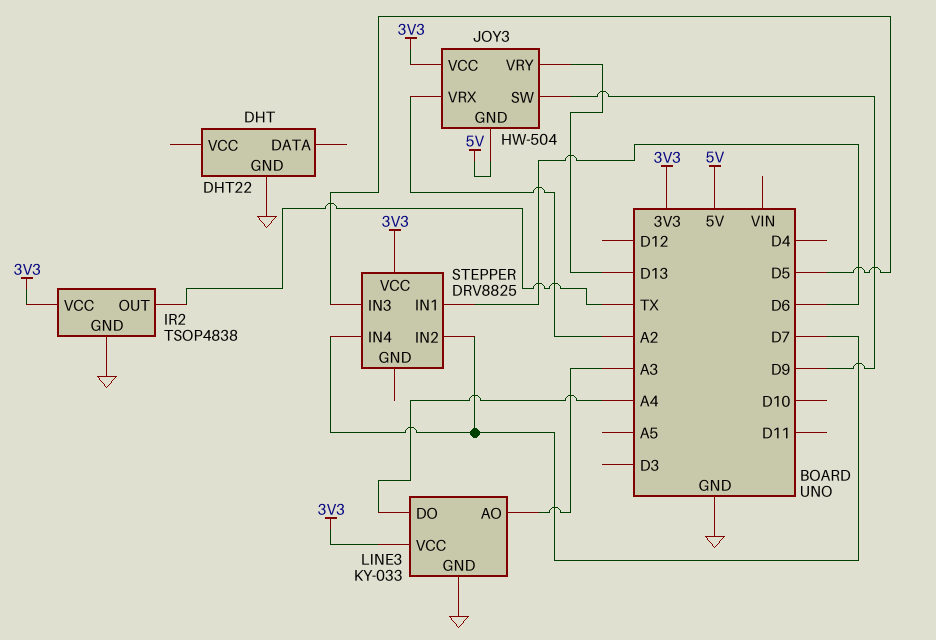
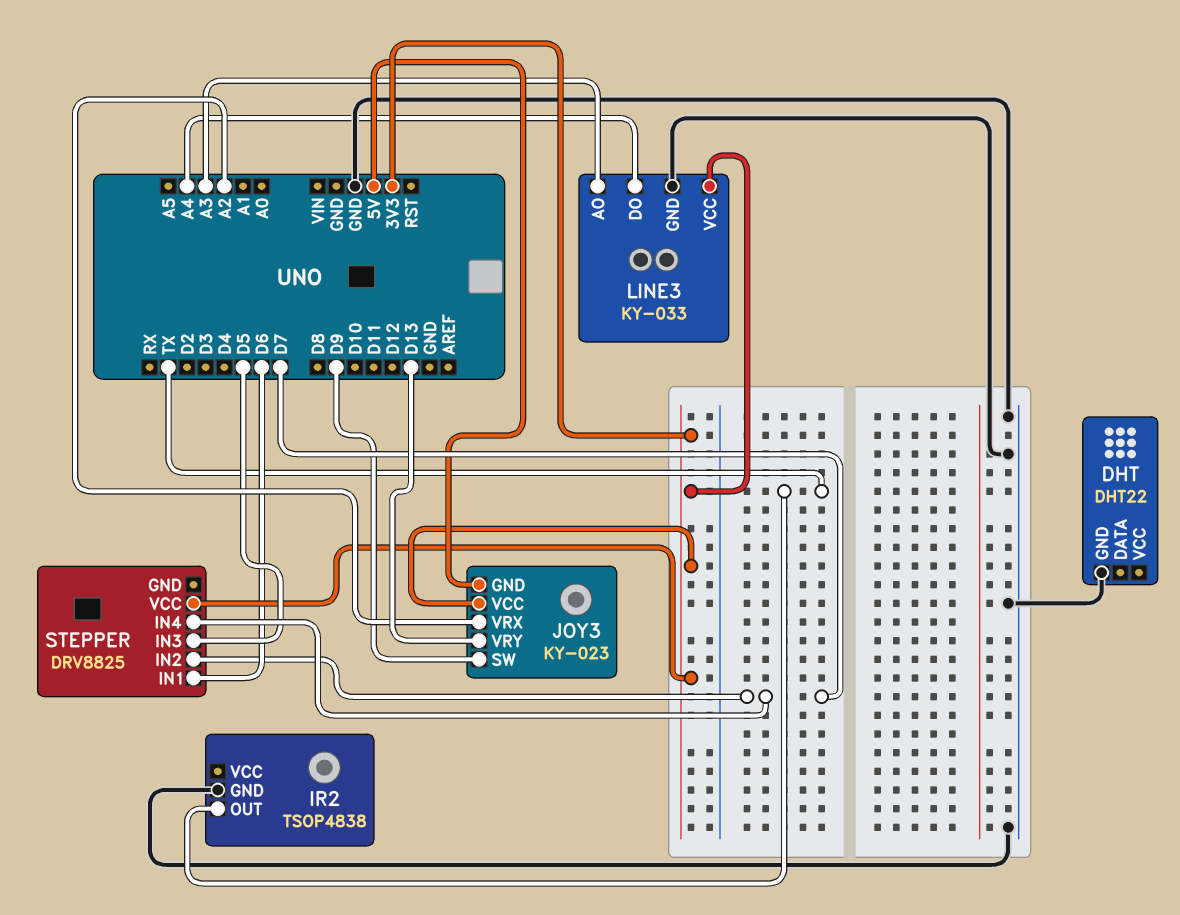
IR2 pin VCC: 3V3 -> none
JOY3: HW-504 -> KY-023

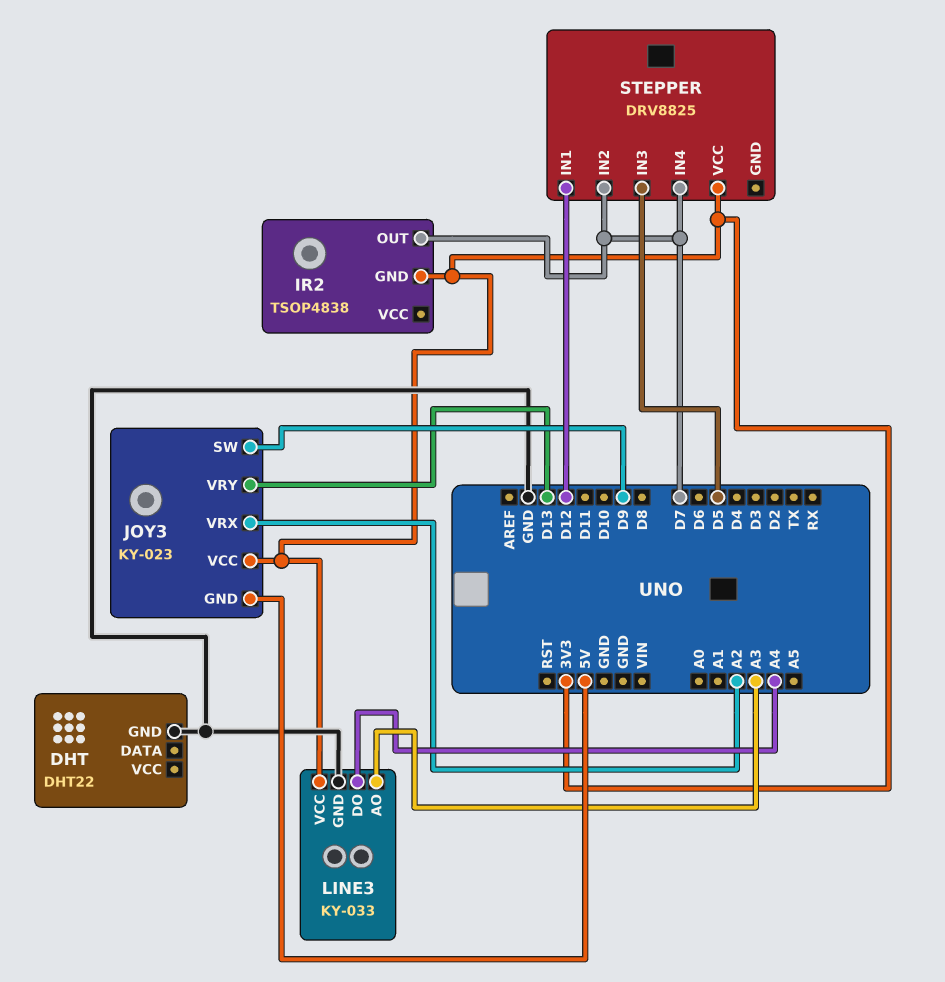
IR2 pin GND: GND -> 3V3
IR2 pin OUT: TX -> D7
STEPPER pin IN1: D6 -> D12

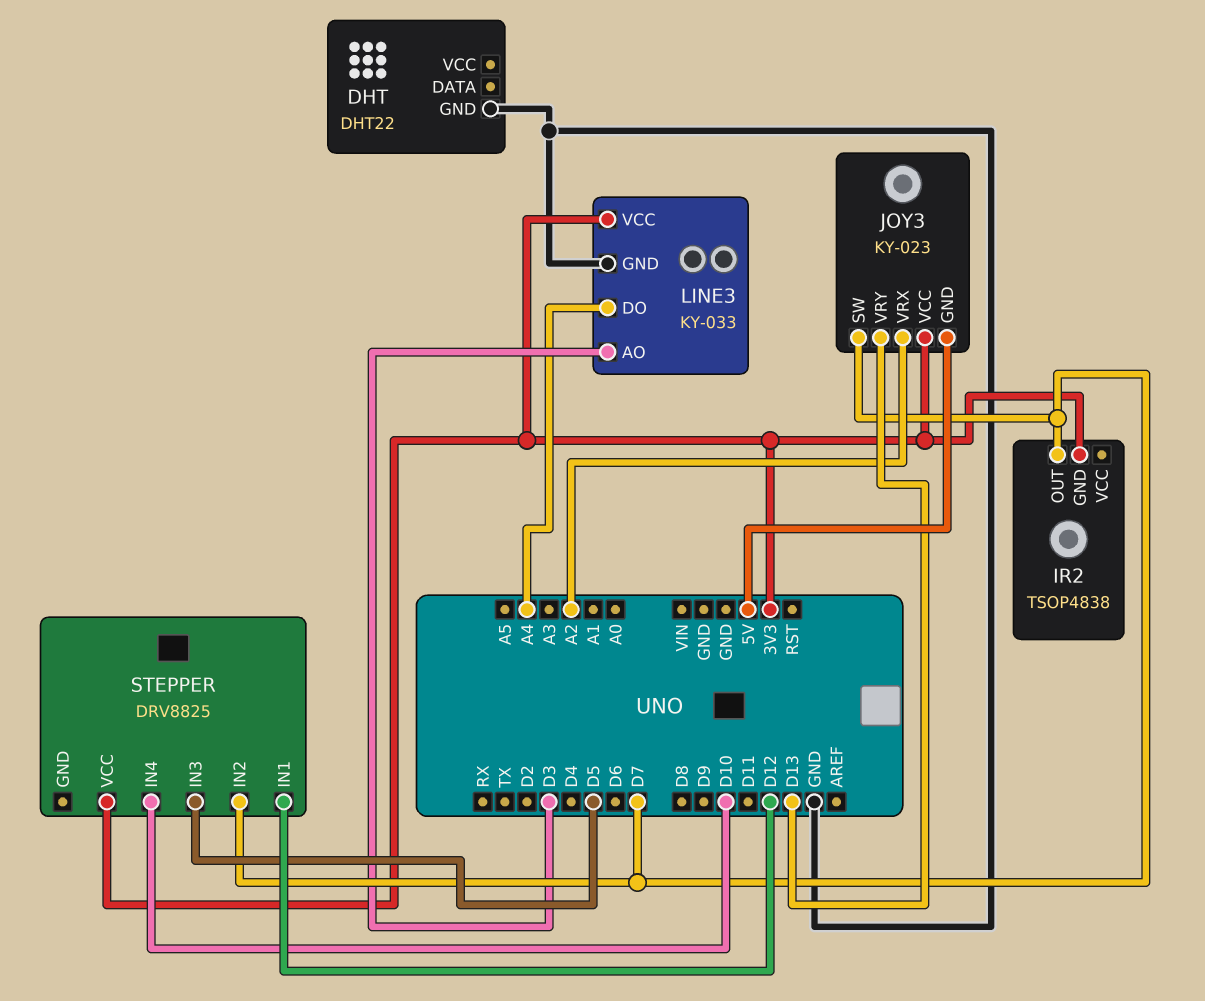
JOY3 pin SW: D9 -> D7
LINE3 pin AO: A3 -> D3
STEPPER pin IN4: D7 -> D10

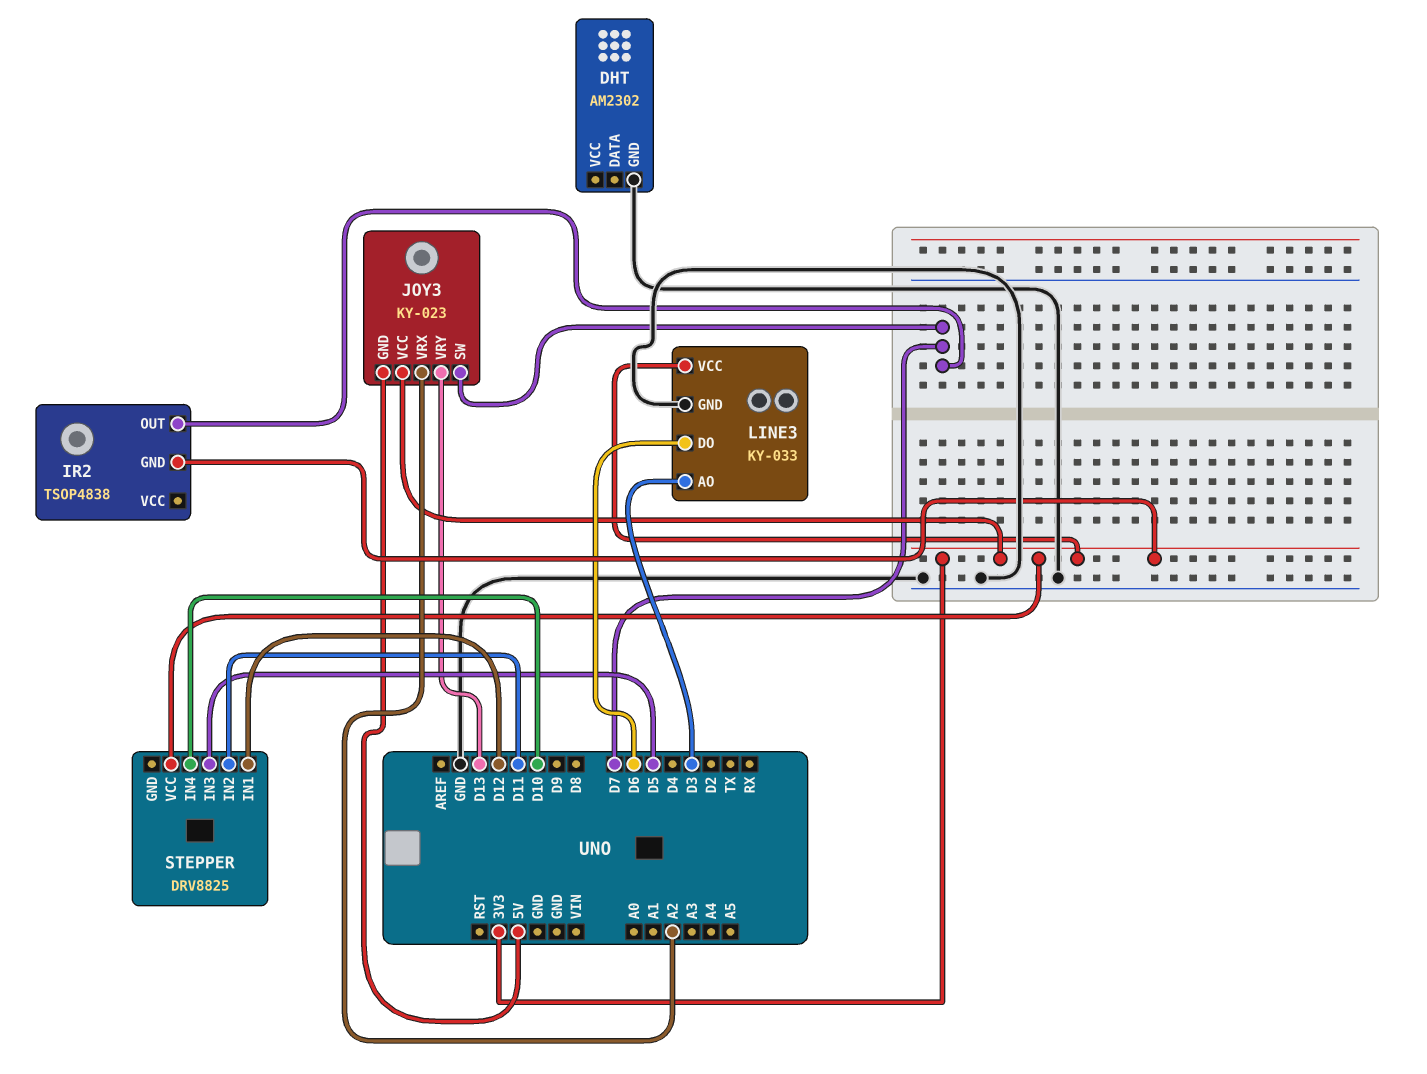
DHT: DHT22 -> AM2302
LINE3 pin DO: A4 -> D6
STEPPER pin IN2: D7 -> D11

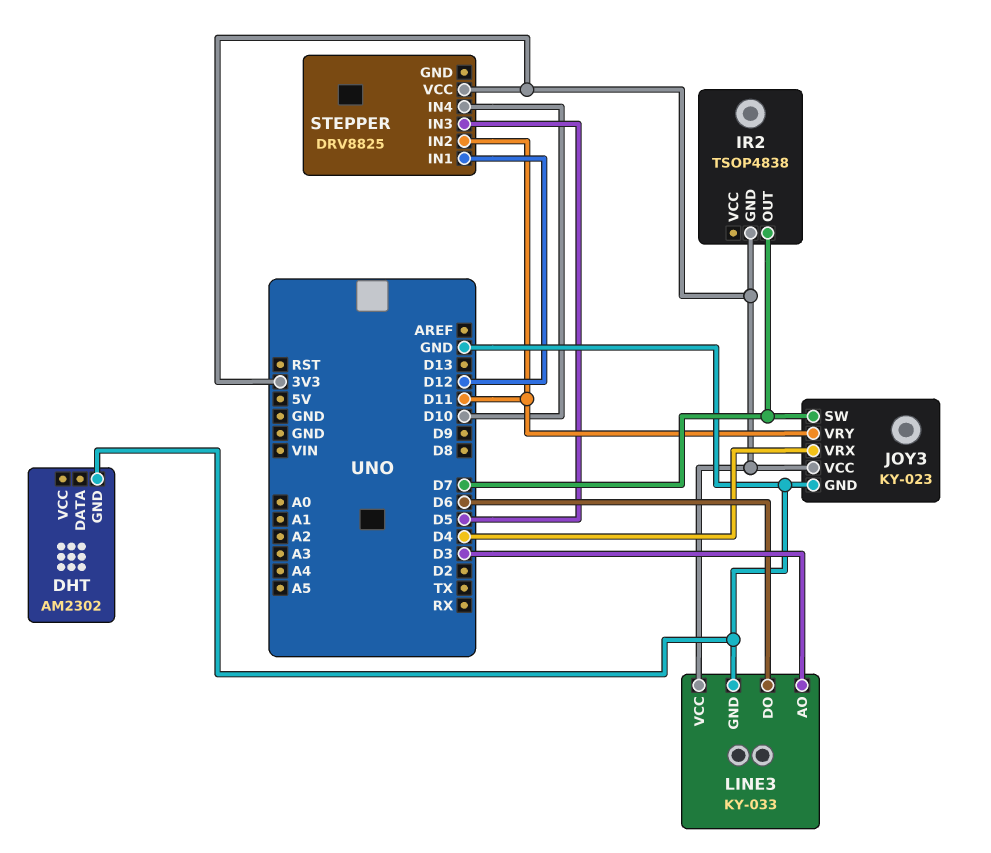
JOY3 pin GND: 5V -> GND
JOY3 pin VRX: A2 -> D4
JOY3 pin VRY: D13 -> D11

